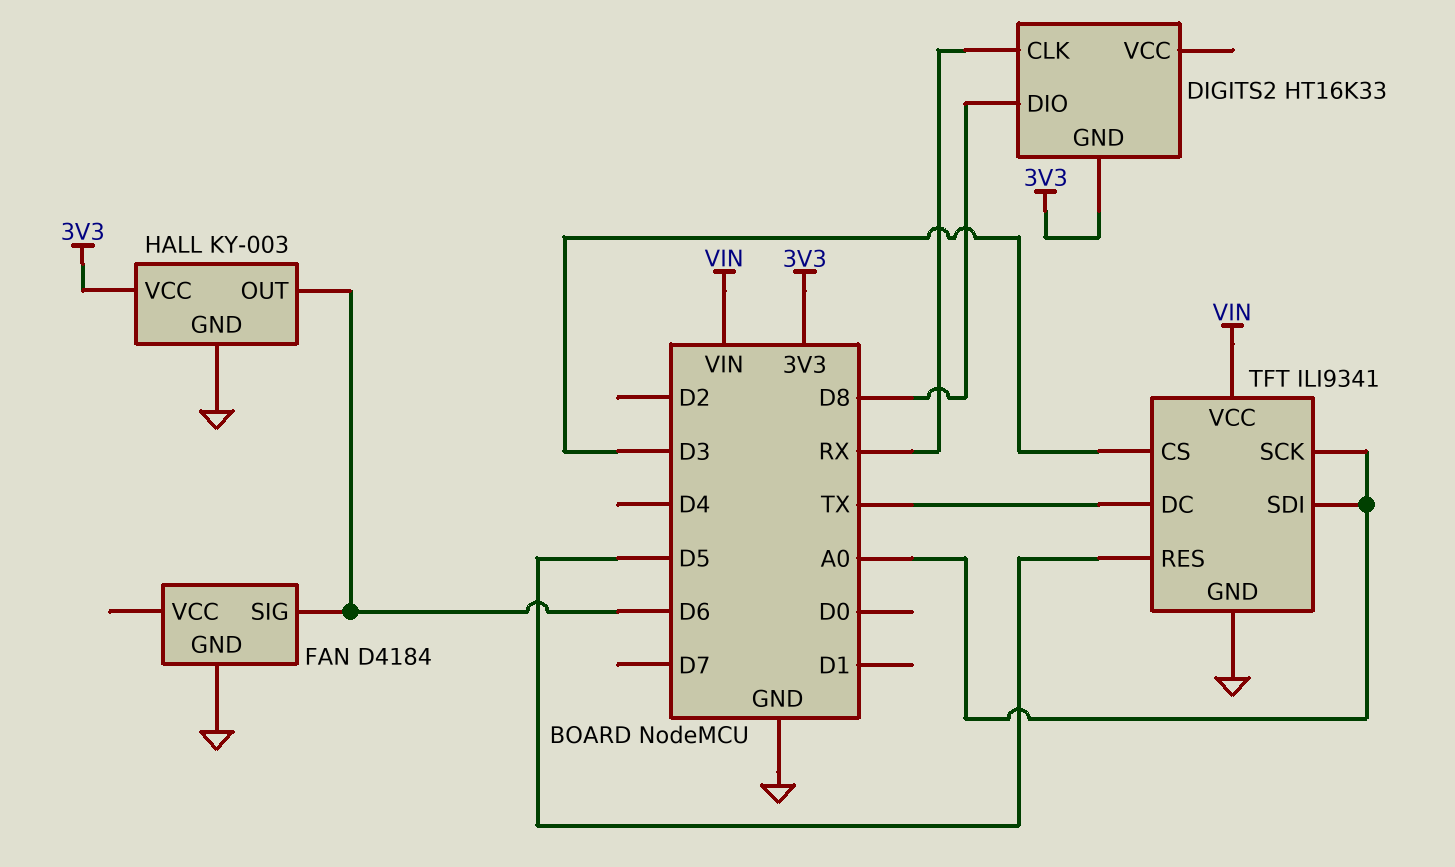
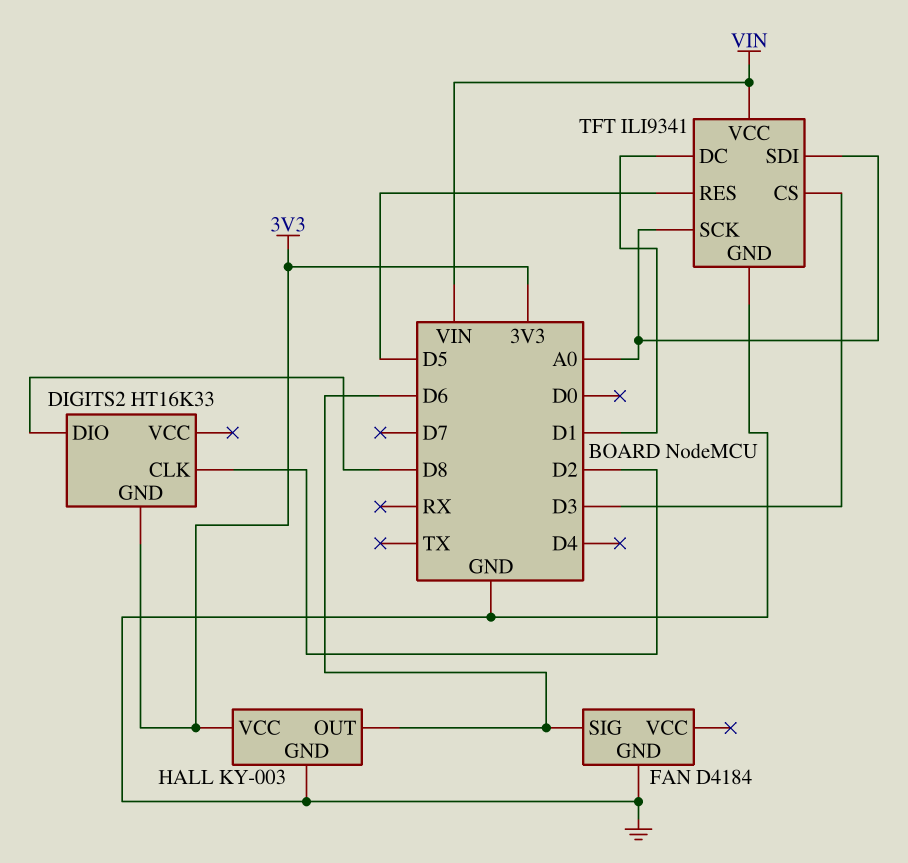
DIGITS2 pin CLK: RX -> D2
TFT pin DC: TX -> D1

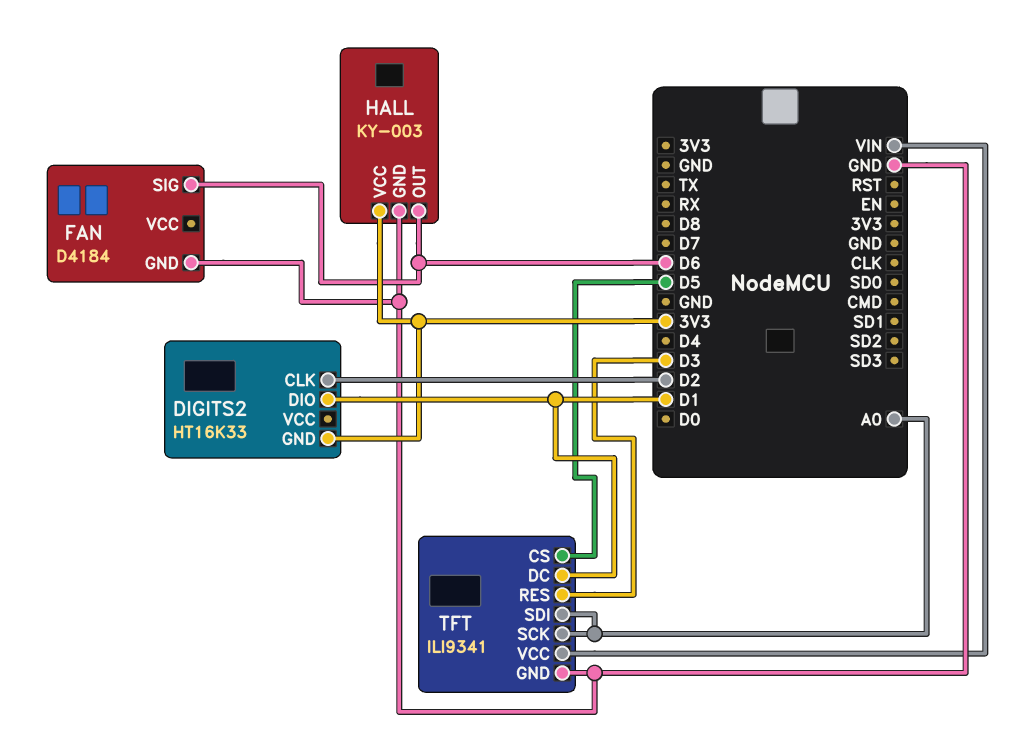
DIGITS2 pin DIO: D8 -> D1
TFT pin CS: D3 -> D5
TFT pin RES: D5 -> D3

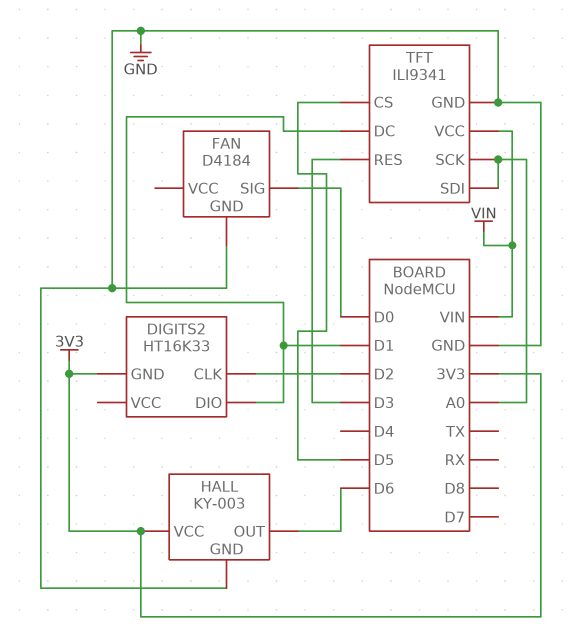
FAN pin SIG: D6 -> D0

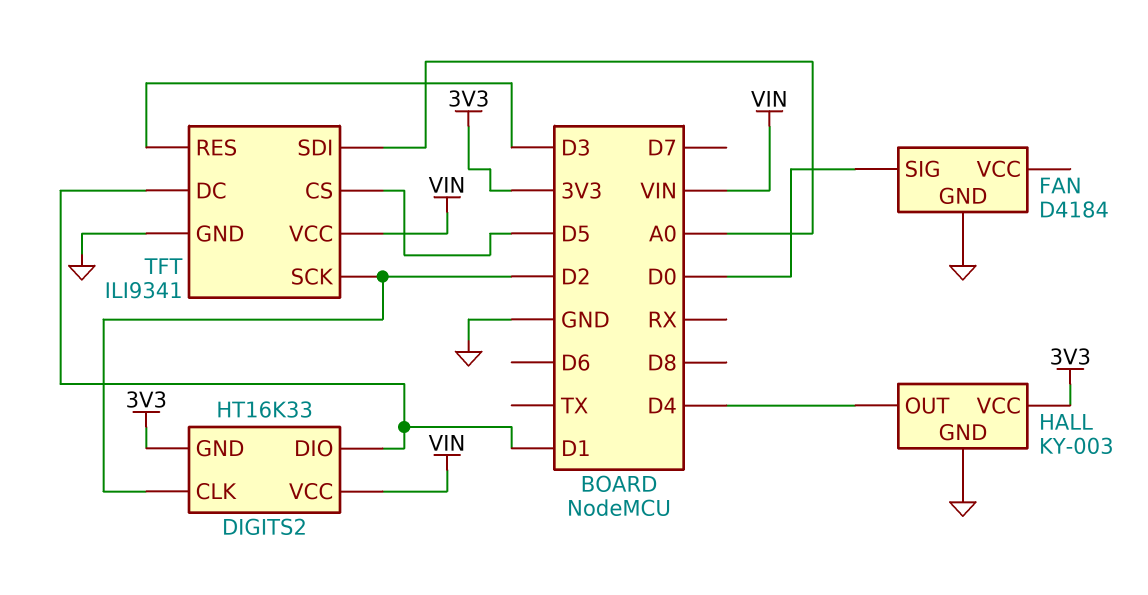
DIGITS2 pin VCC: none -> VIN
HALL pin OUT: D6 -> D4
TFT pin SCK: A0 -> D2

